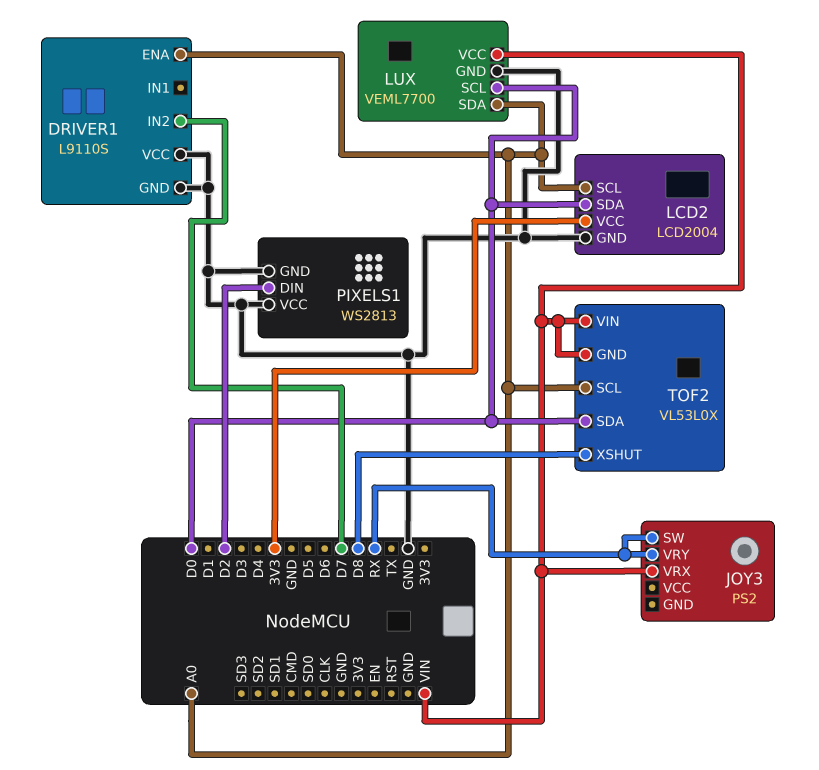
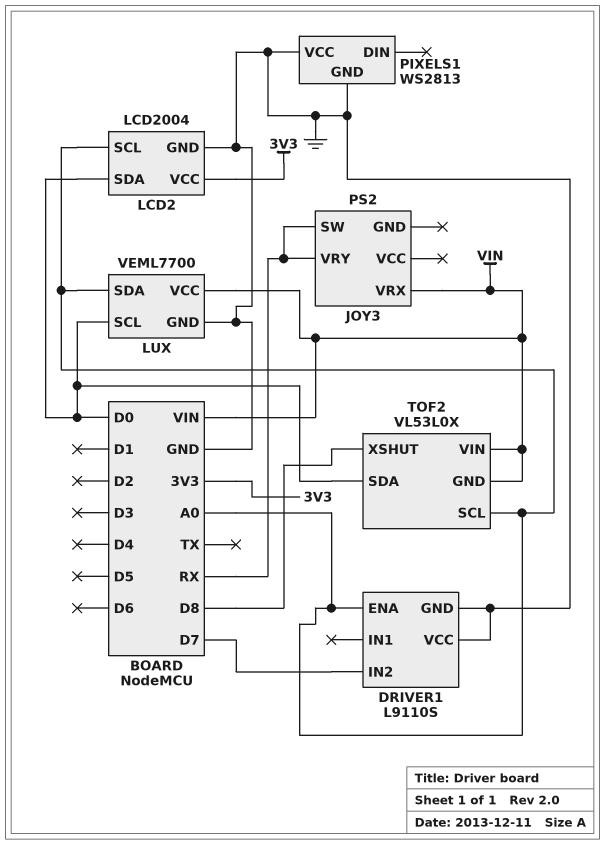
PIXELS1 pin DIN: D2 -> none

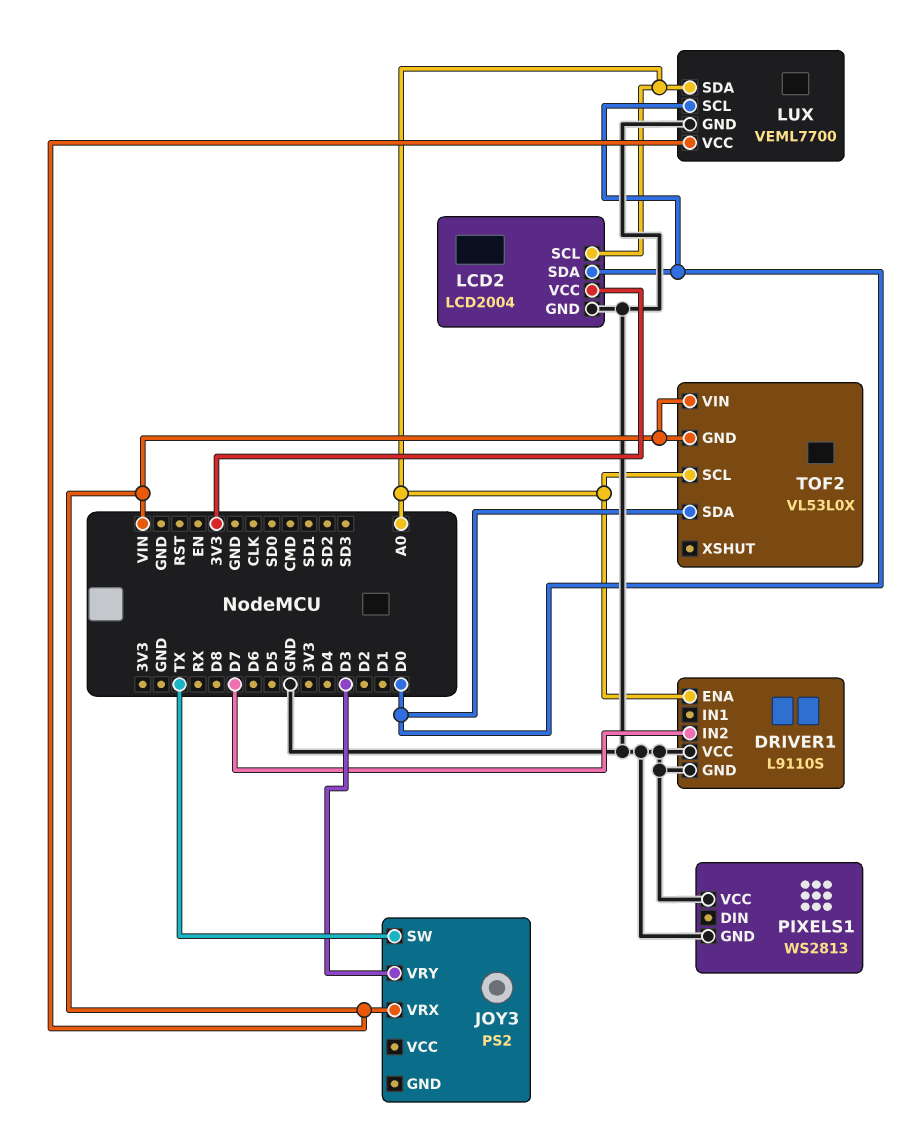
JOY3 pin SW: RX -> TX
JOY3 pin VRY: RX -> D3
TOF2 pin XSHUT: D8 -> none

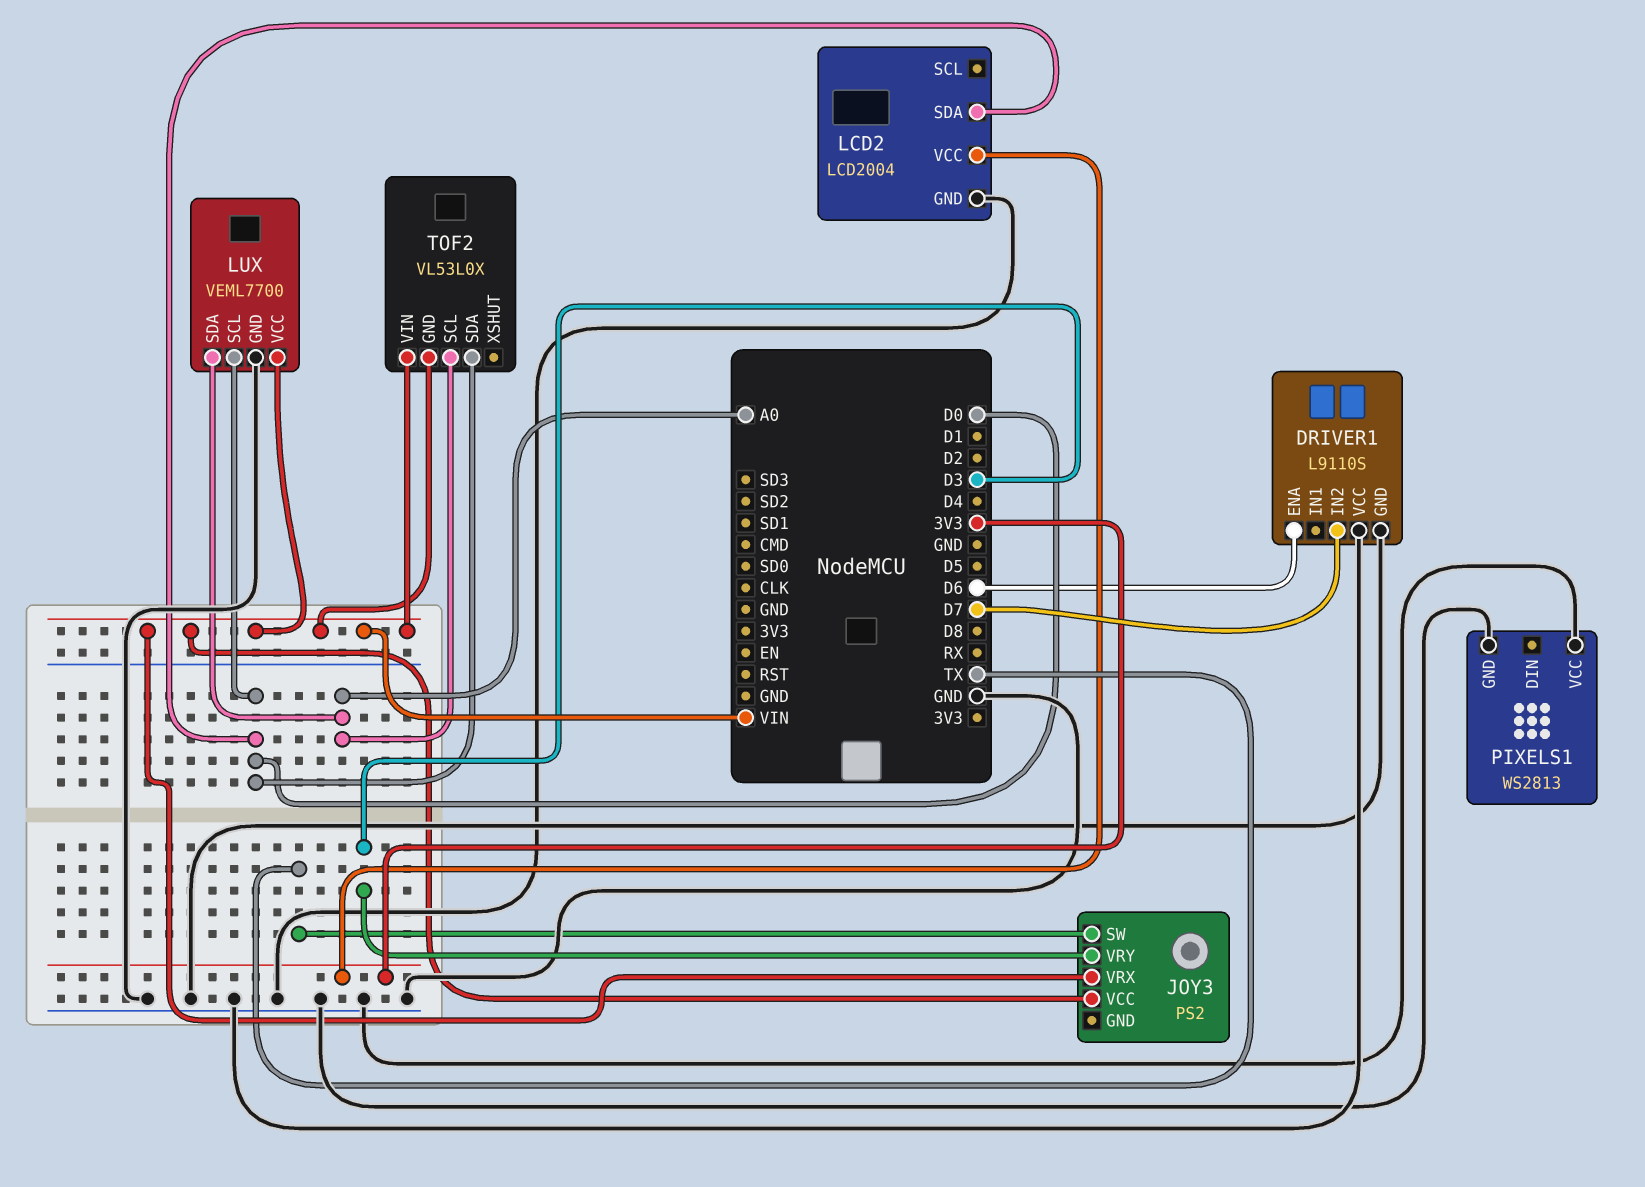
DRIVER1 pin ENA: A0 -> D6
JOY3 pin VCC: none -> VIN
LCD2 pin SCL: A0 -> none

